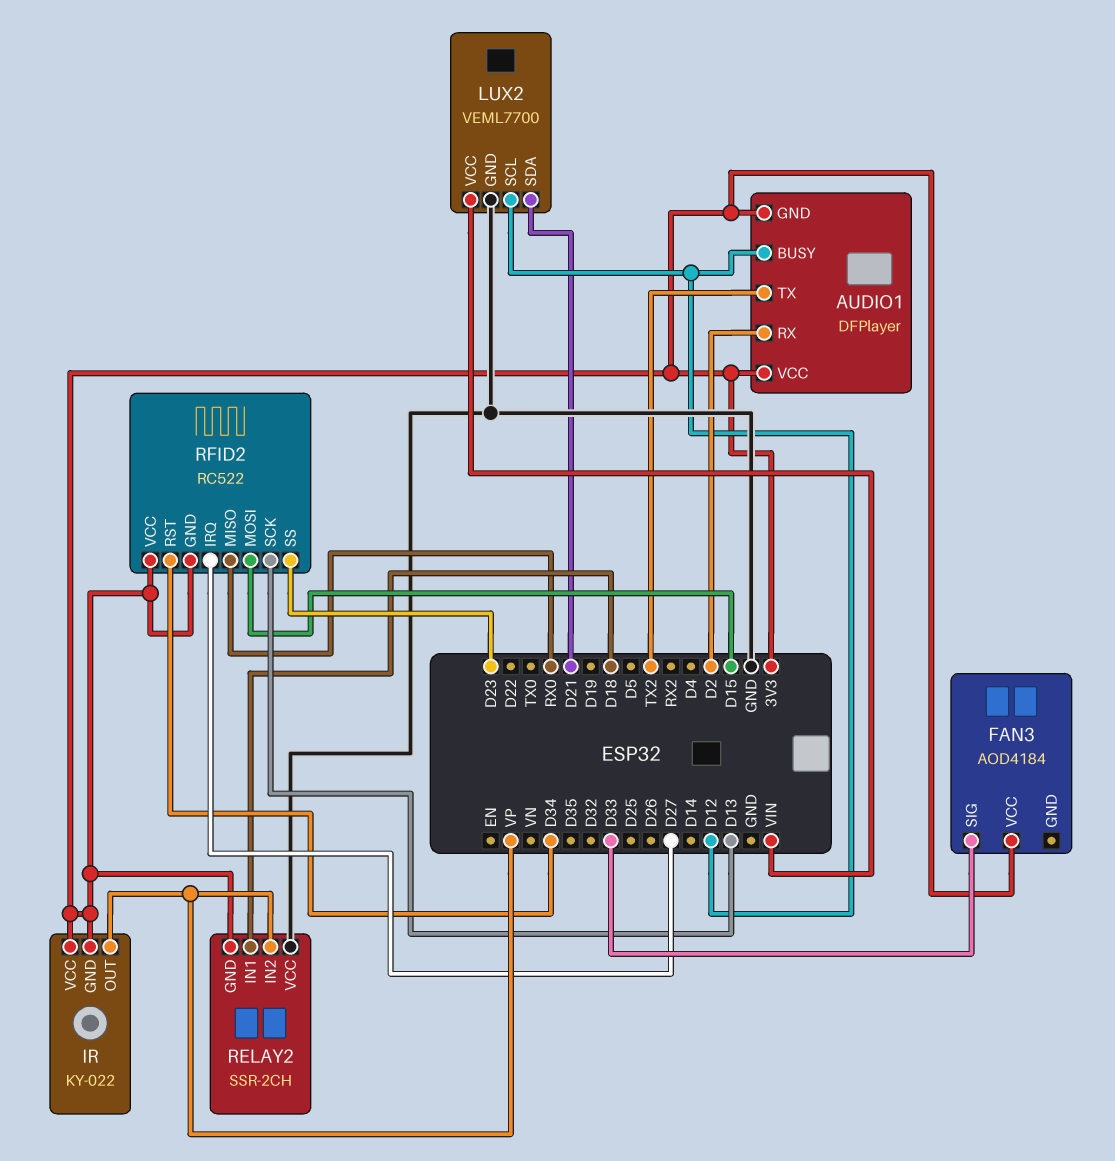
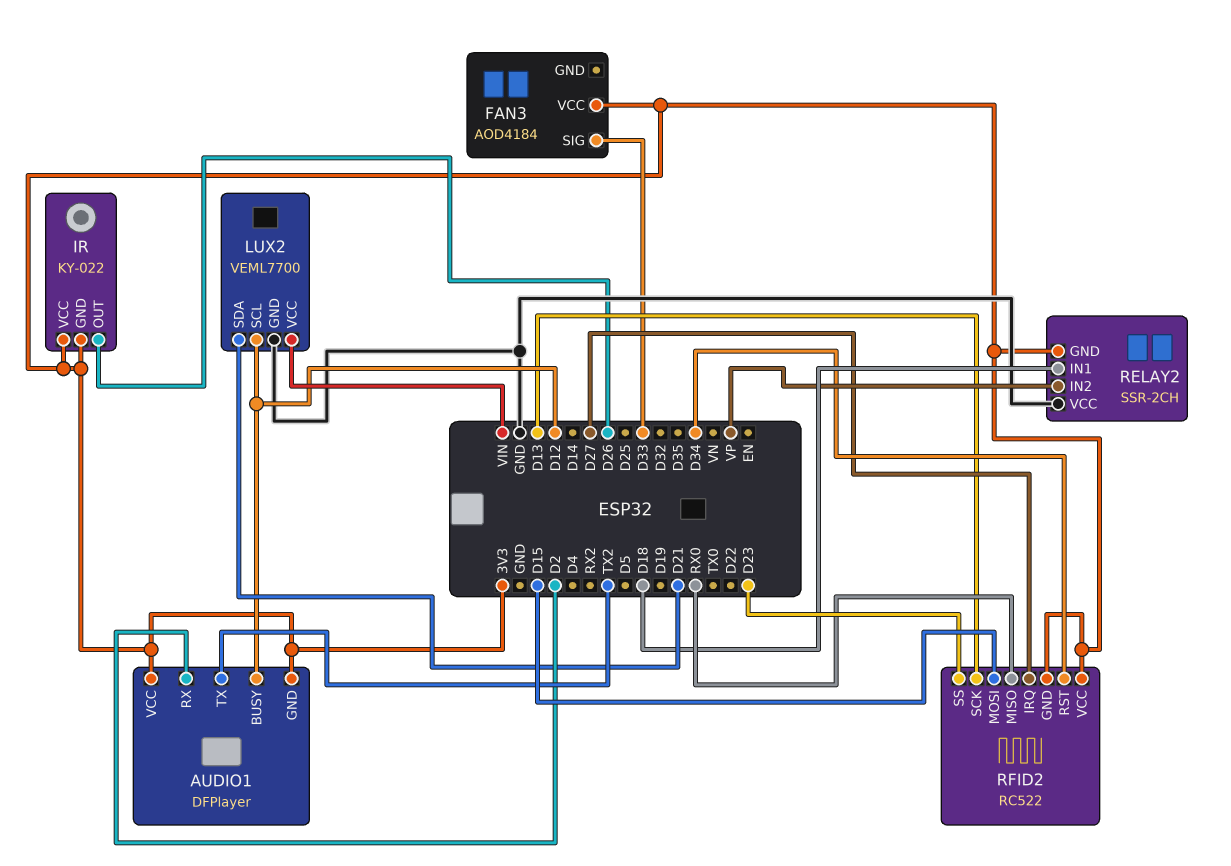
IR pin OUT: VP -> D26

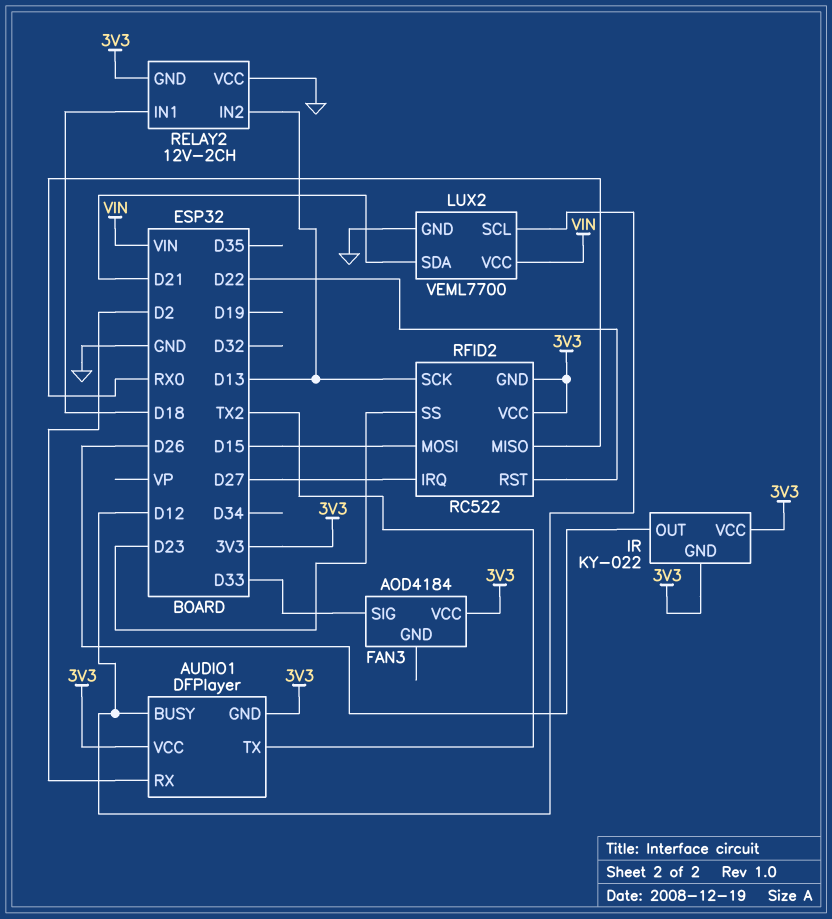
RELAY2: SSR-2CH -> 12V-2CH
RELAY2 pin IN2: VP -> D13
RFID2 pin RST: D34 -> D22

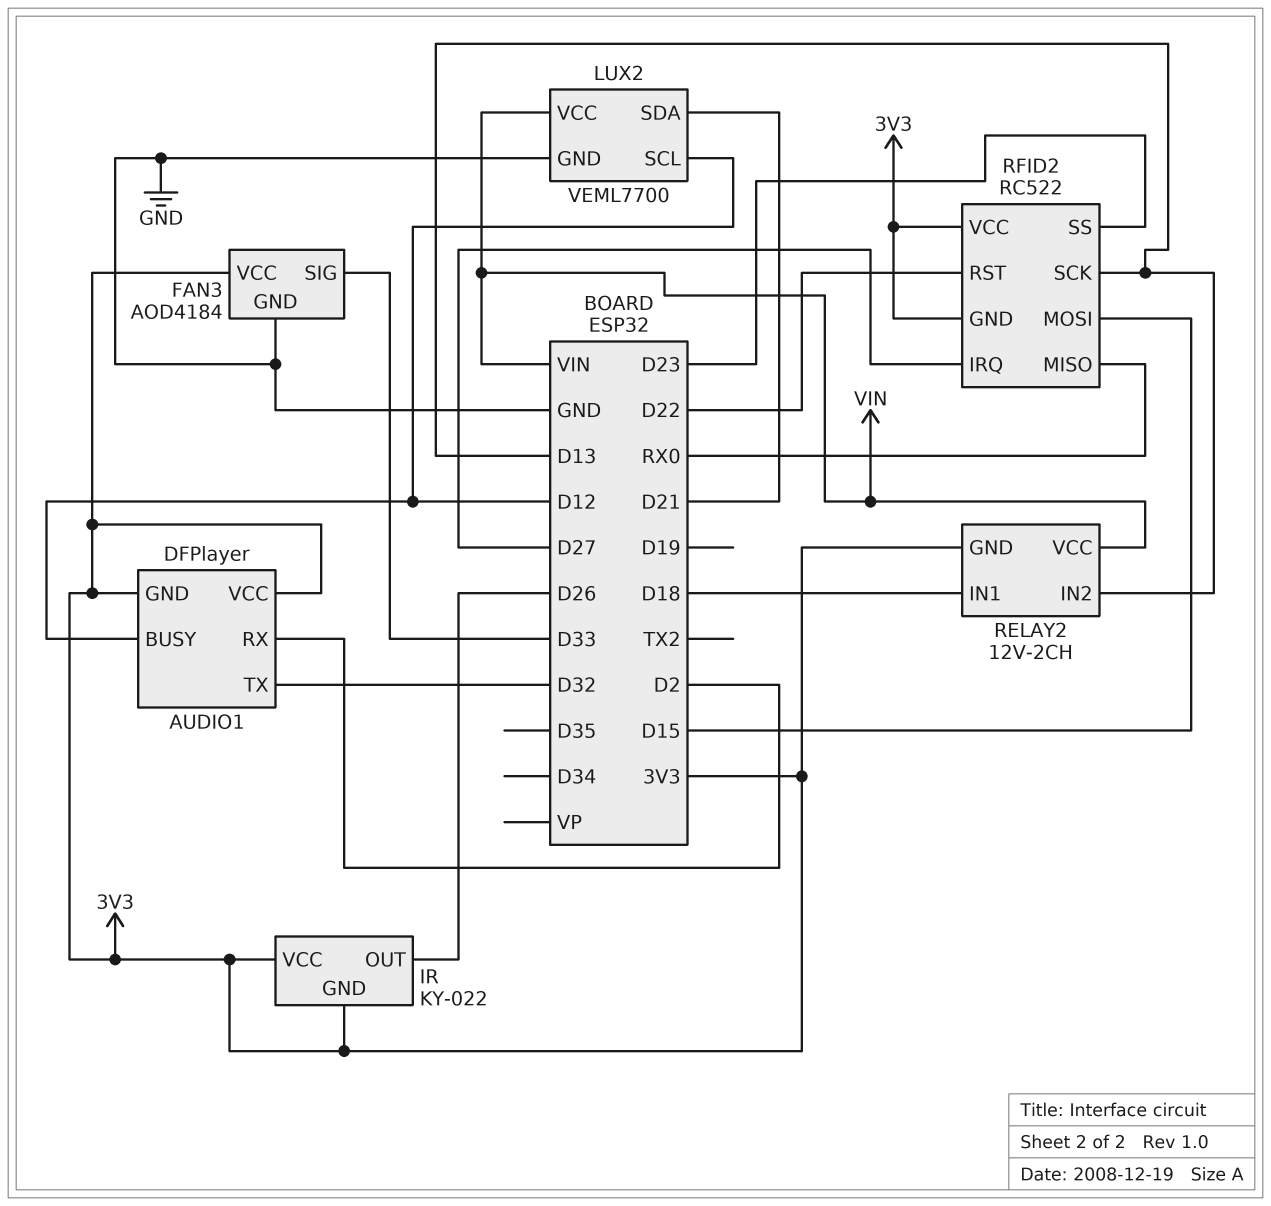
AUDIO1 pin TX: TX2 -> D32
FAN3 pin GND: none -> GND
RELAY2 pin VCC: GND -> VIN

